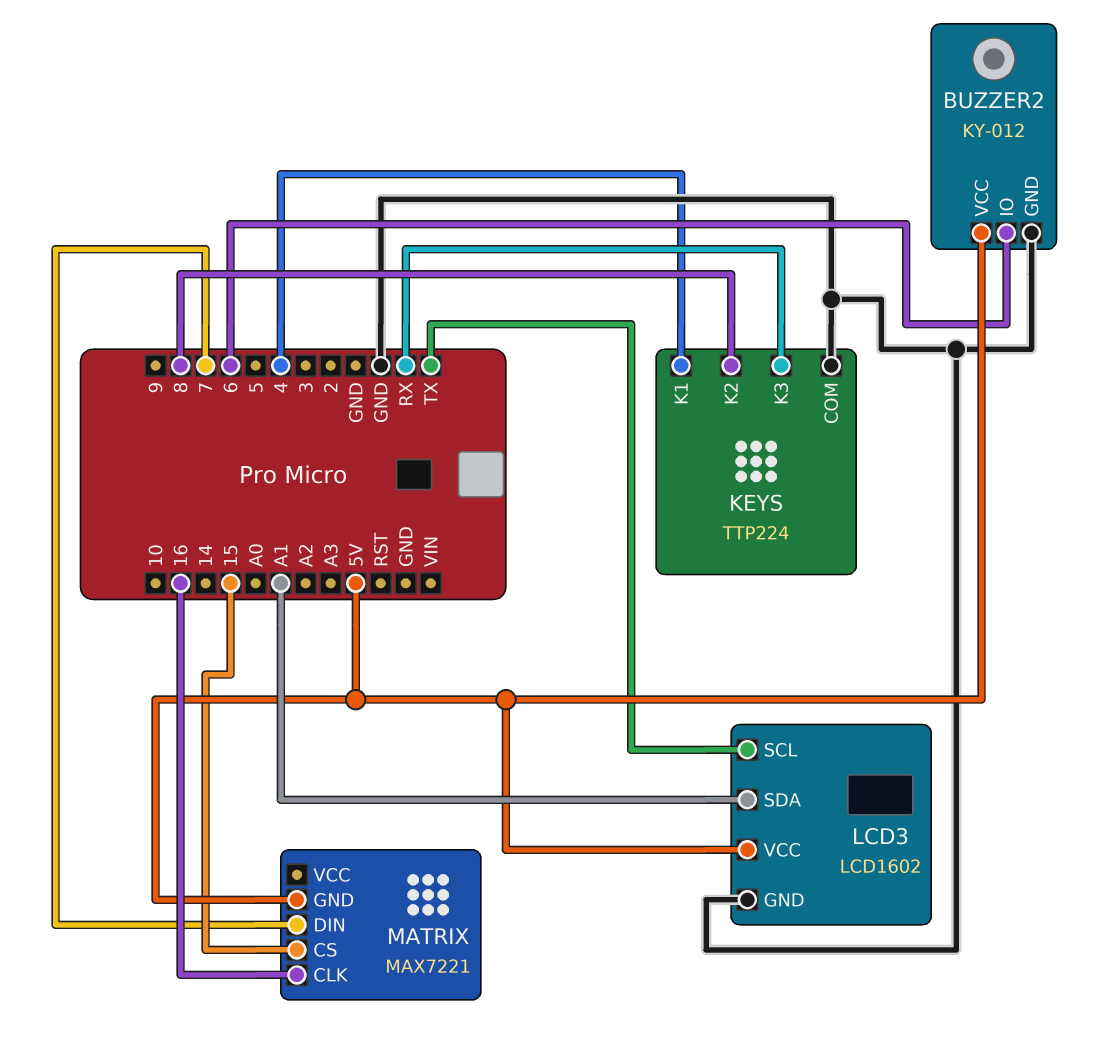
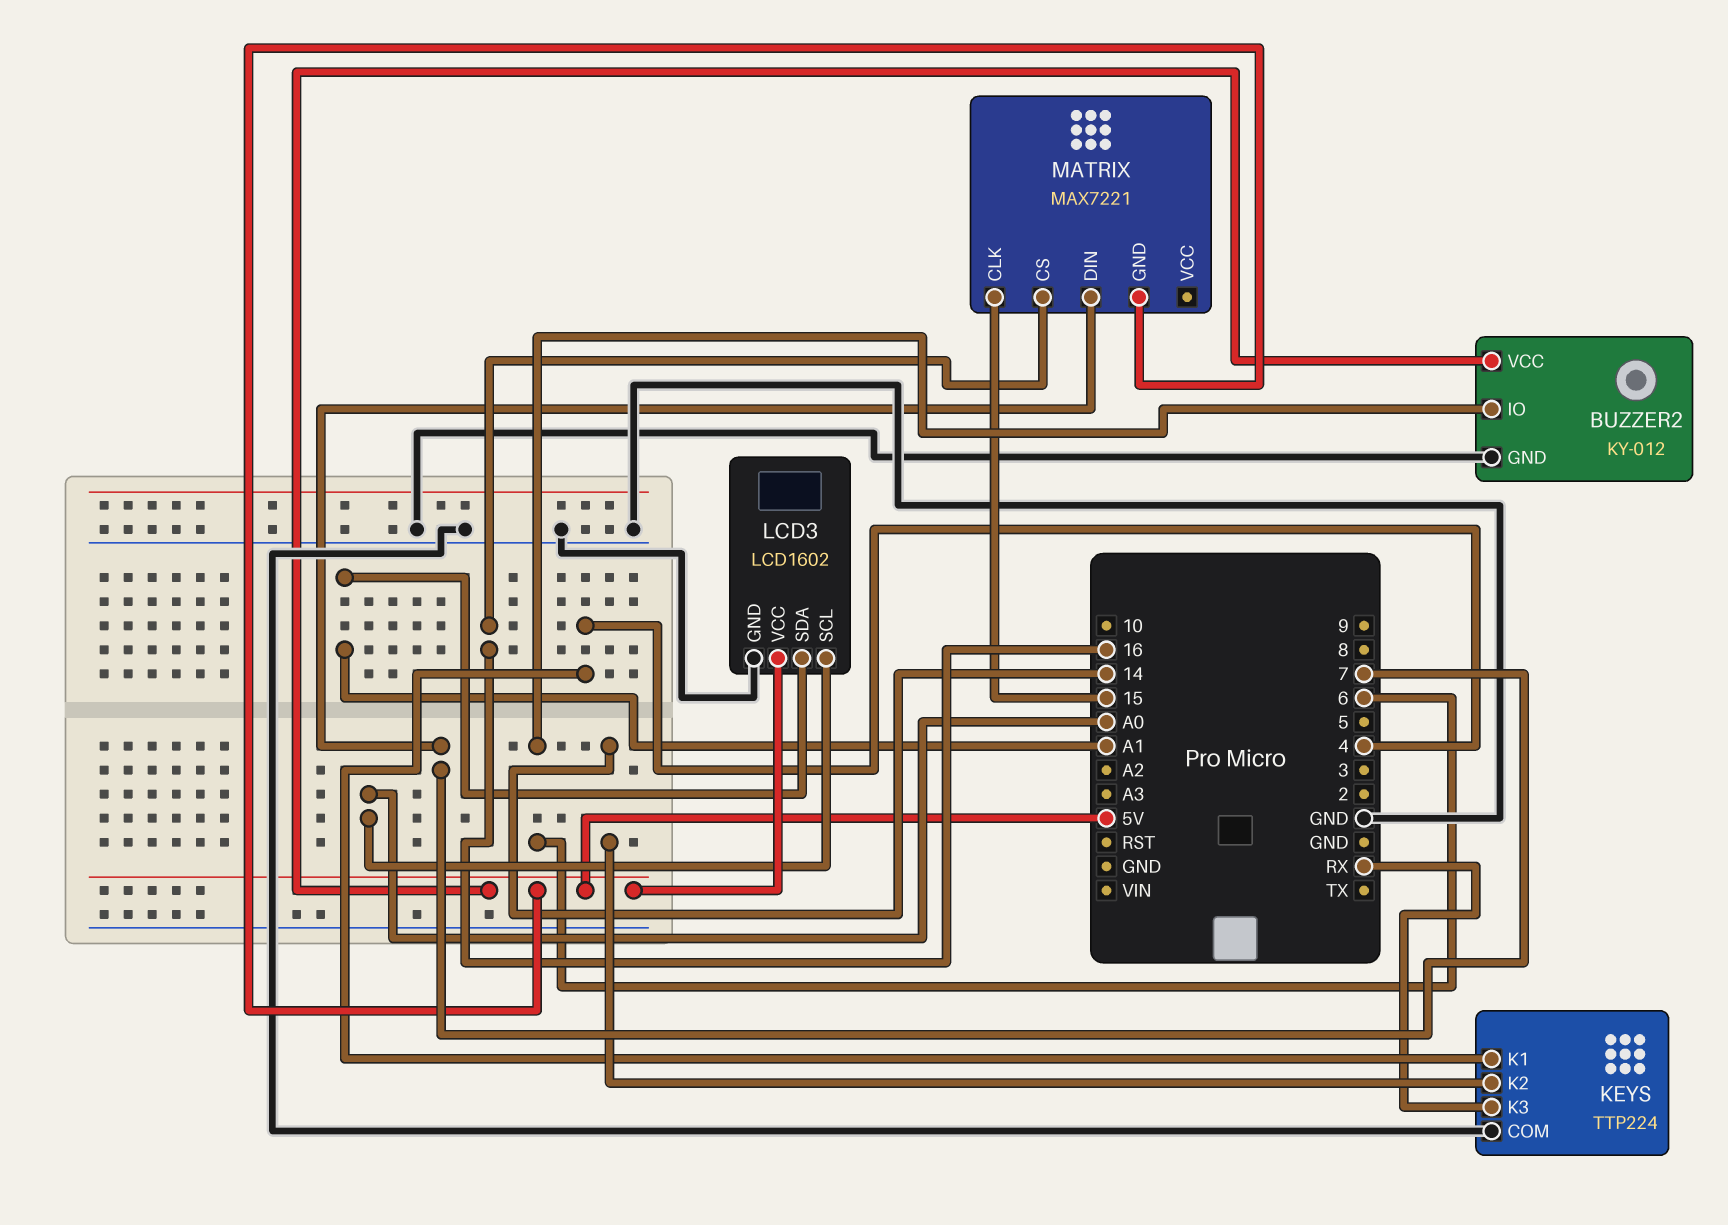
KEYS pin K2: 8 -> 14
LCD3 pin SCL: TX -> A0
MATRIX pin CLK: 16 -> 15
MATRIX pin CS: 15 -> 16

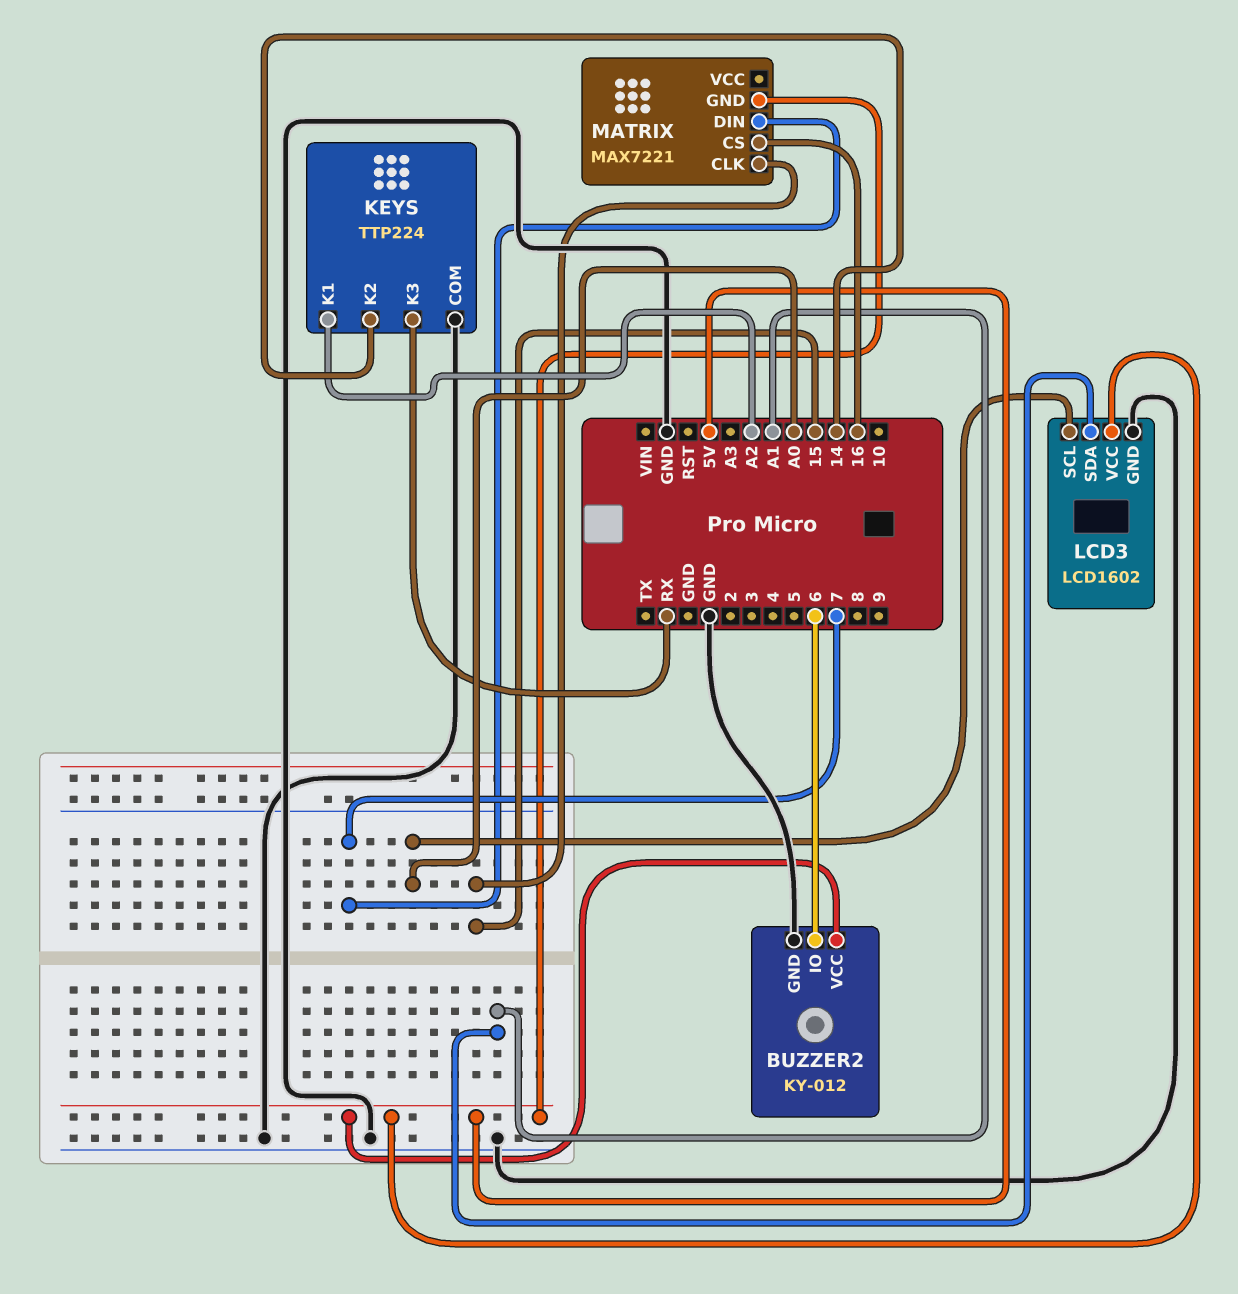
KEYS pin K1: 4 -> A2

